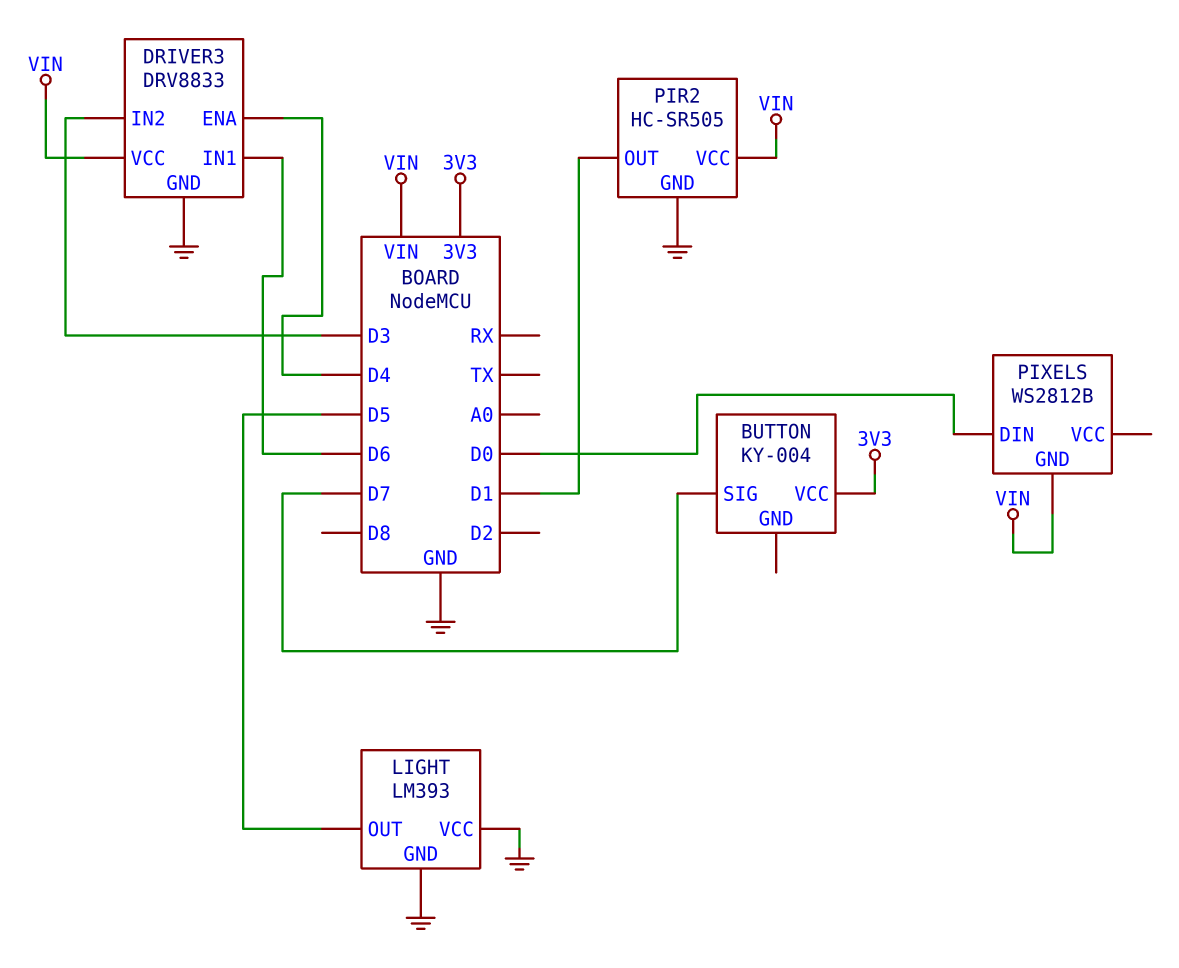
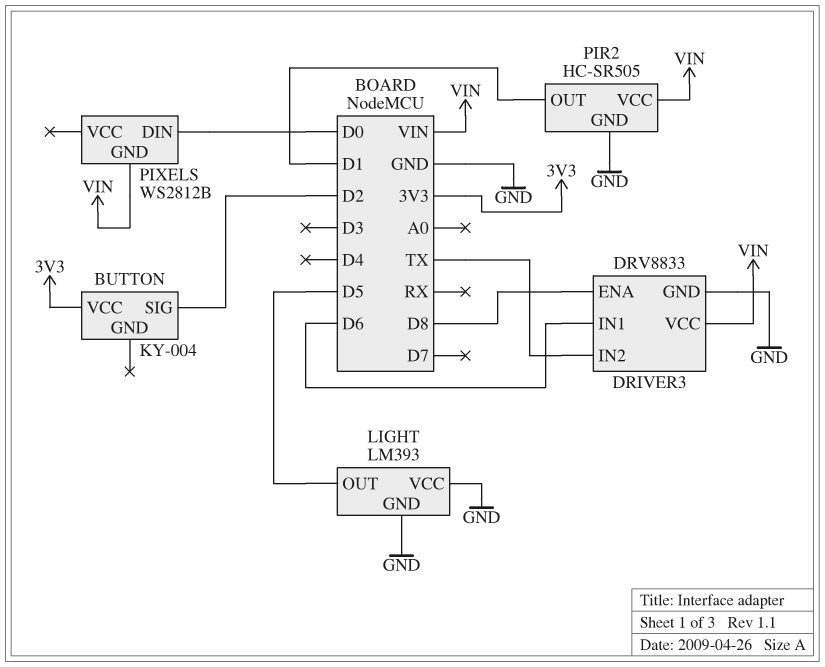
BUTTON pin SIG: D7 -> D2
DRIVER3 pin ENA: D4 -> D8
DRIVER3 pin IN2: D3 -> TX

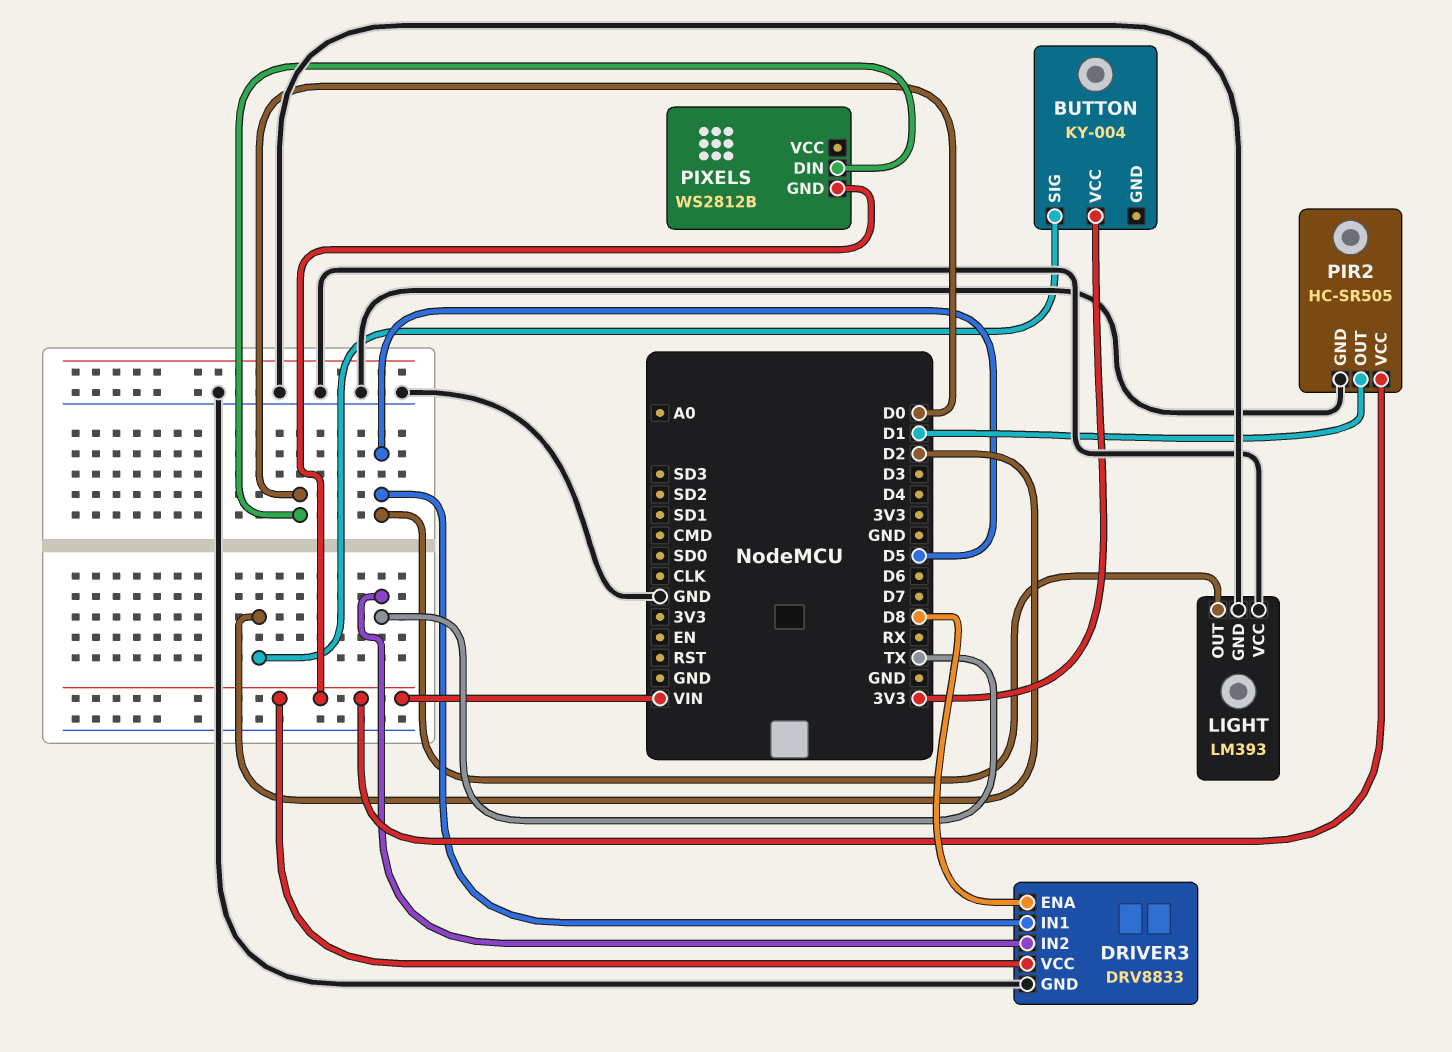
DRIVER3 pin IN1: D6 -> D5

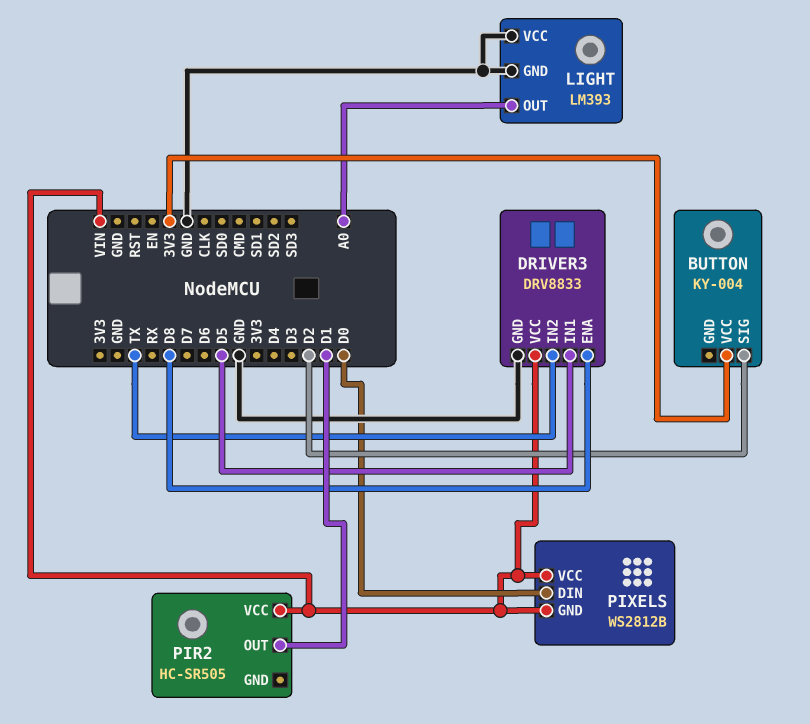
LIGHT pin OUT: D5 -> A0
PIR2 pin GND: GND -> none
PIXELS pin VCC: none -> VIN

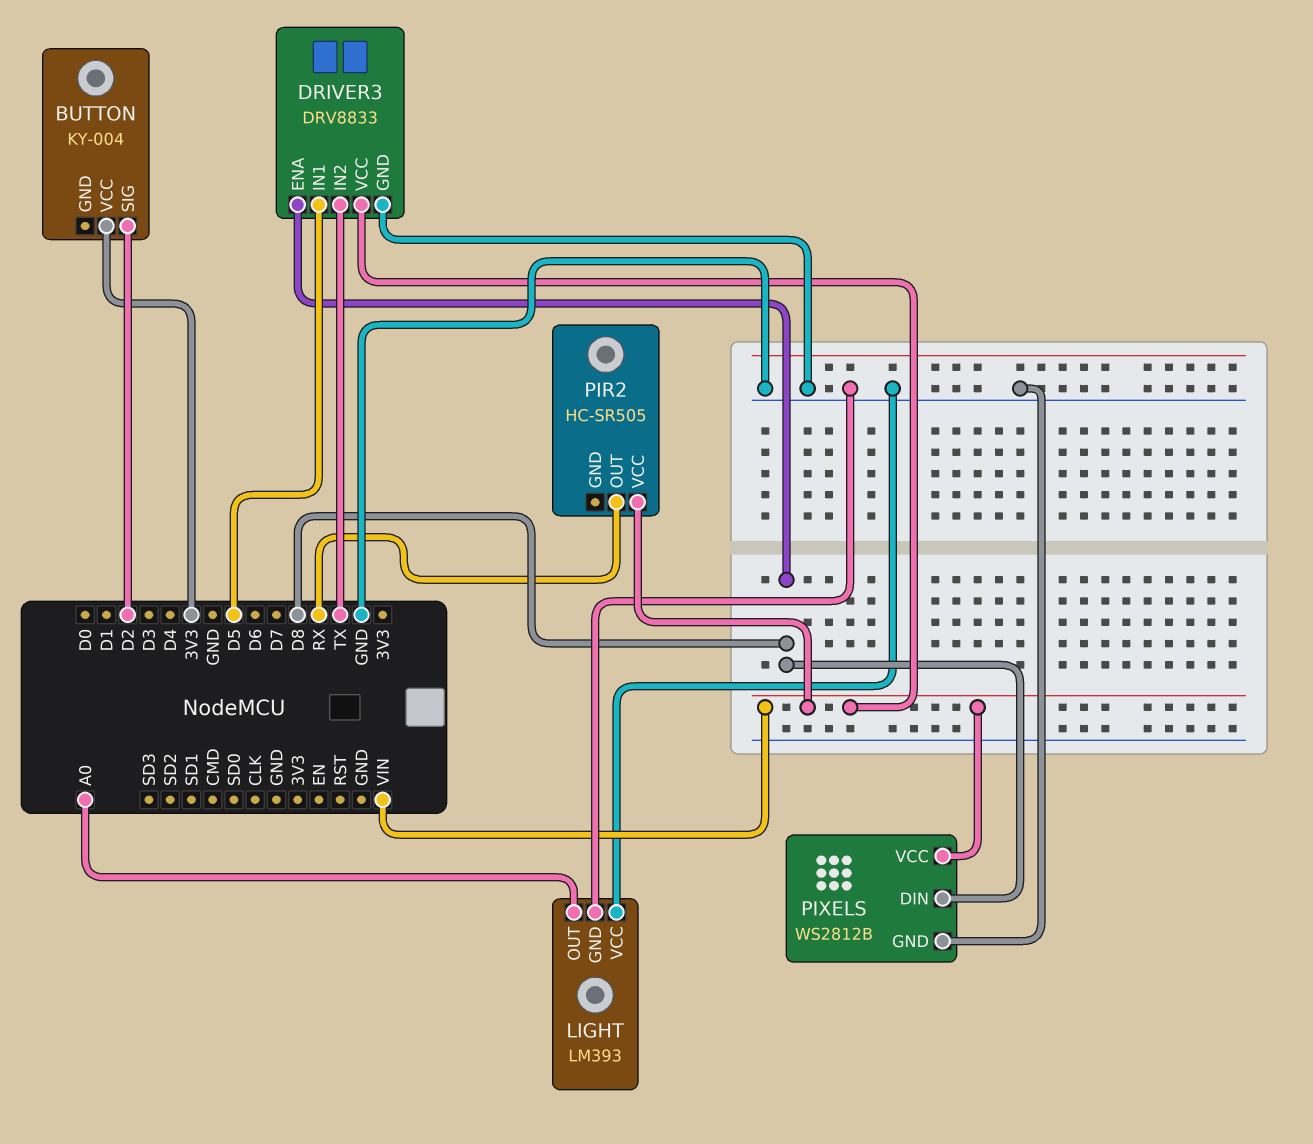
PIR2 pin OUT: D1 -> RX
PIXELS pin DIN: D0 -> D8
PIXELS pin GND: VIN -> GND

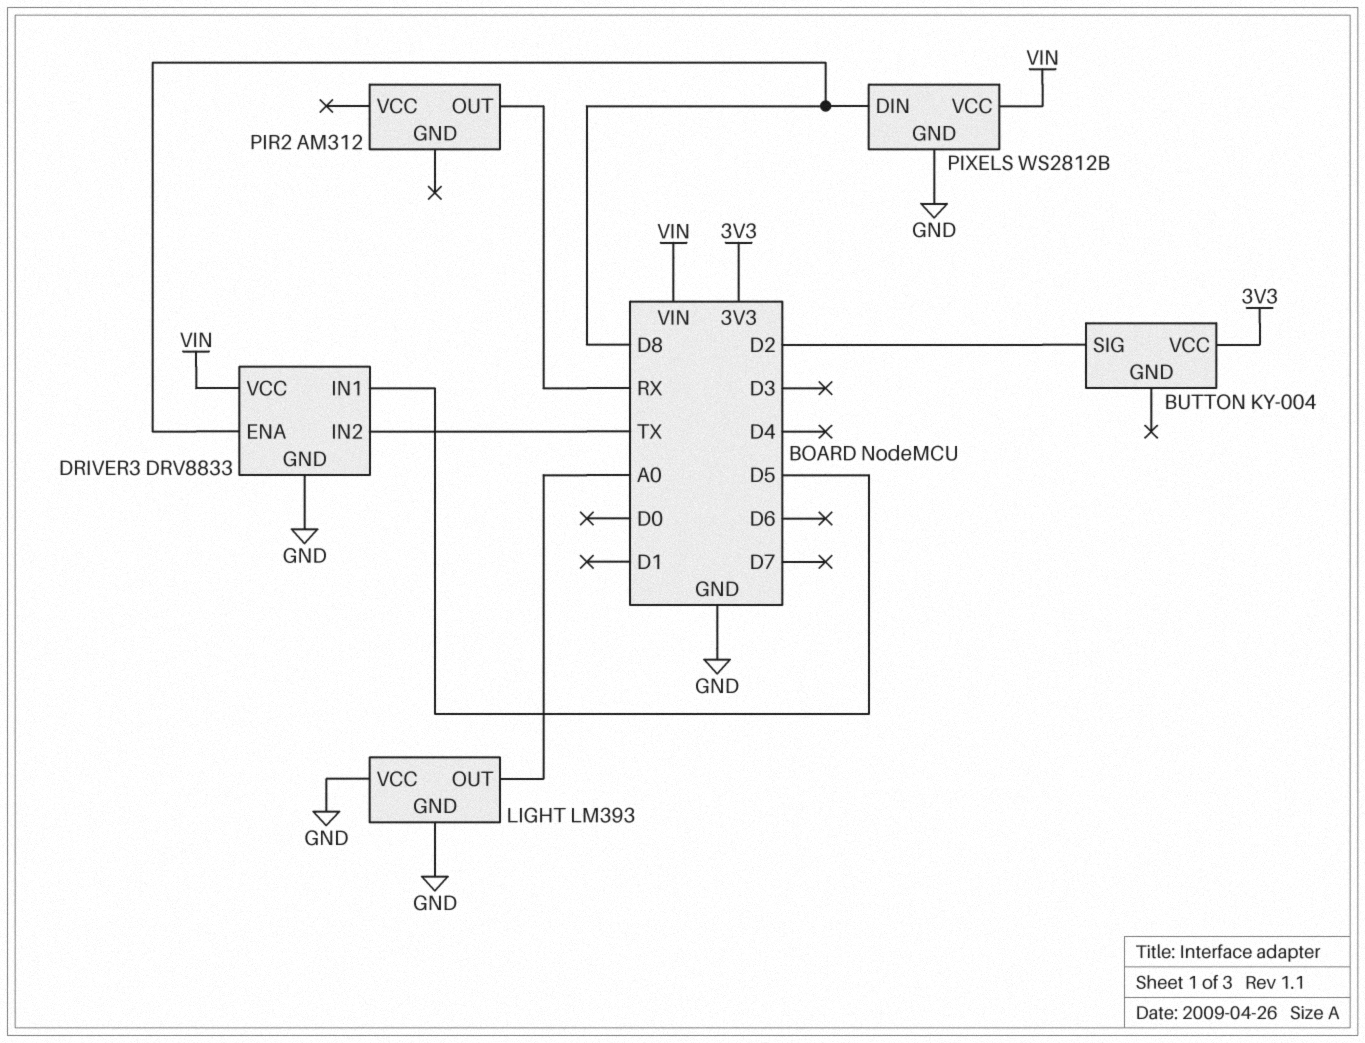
PIR2: HC-SR505 -> AM312
PIR2 pin VCC: VIN -> none

